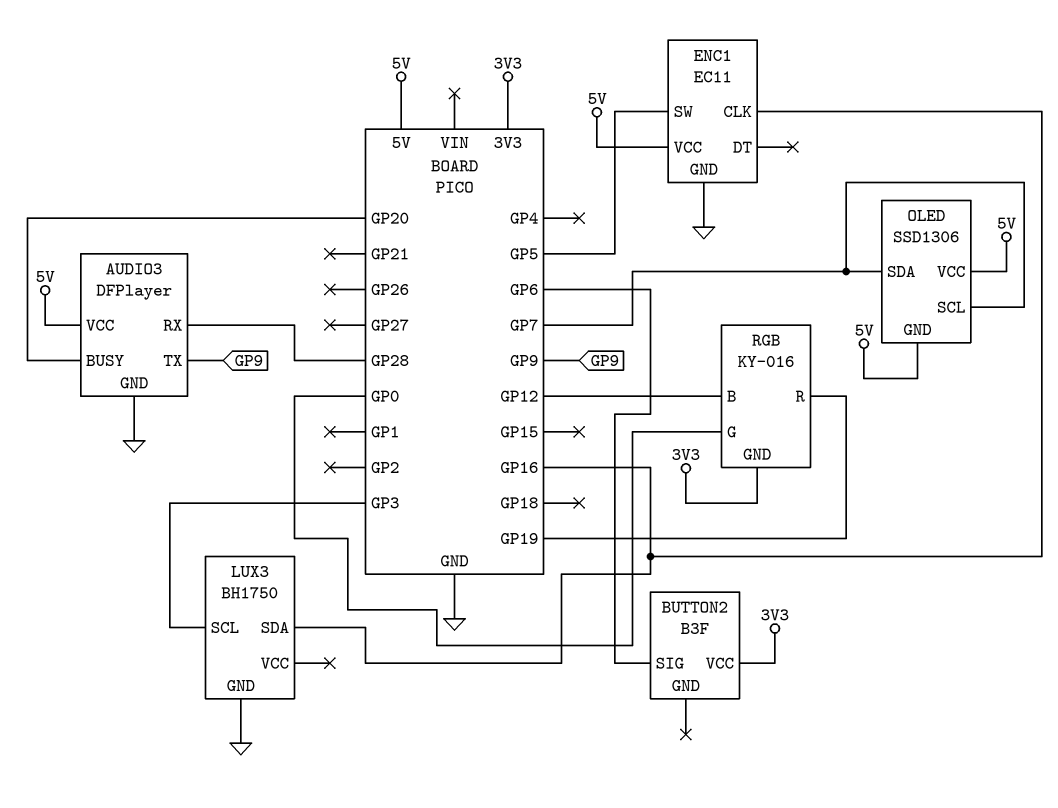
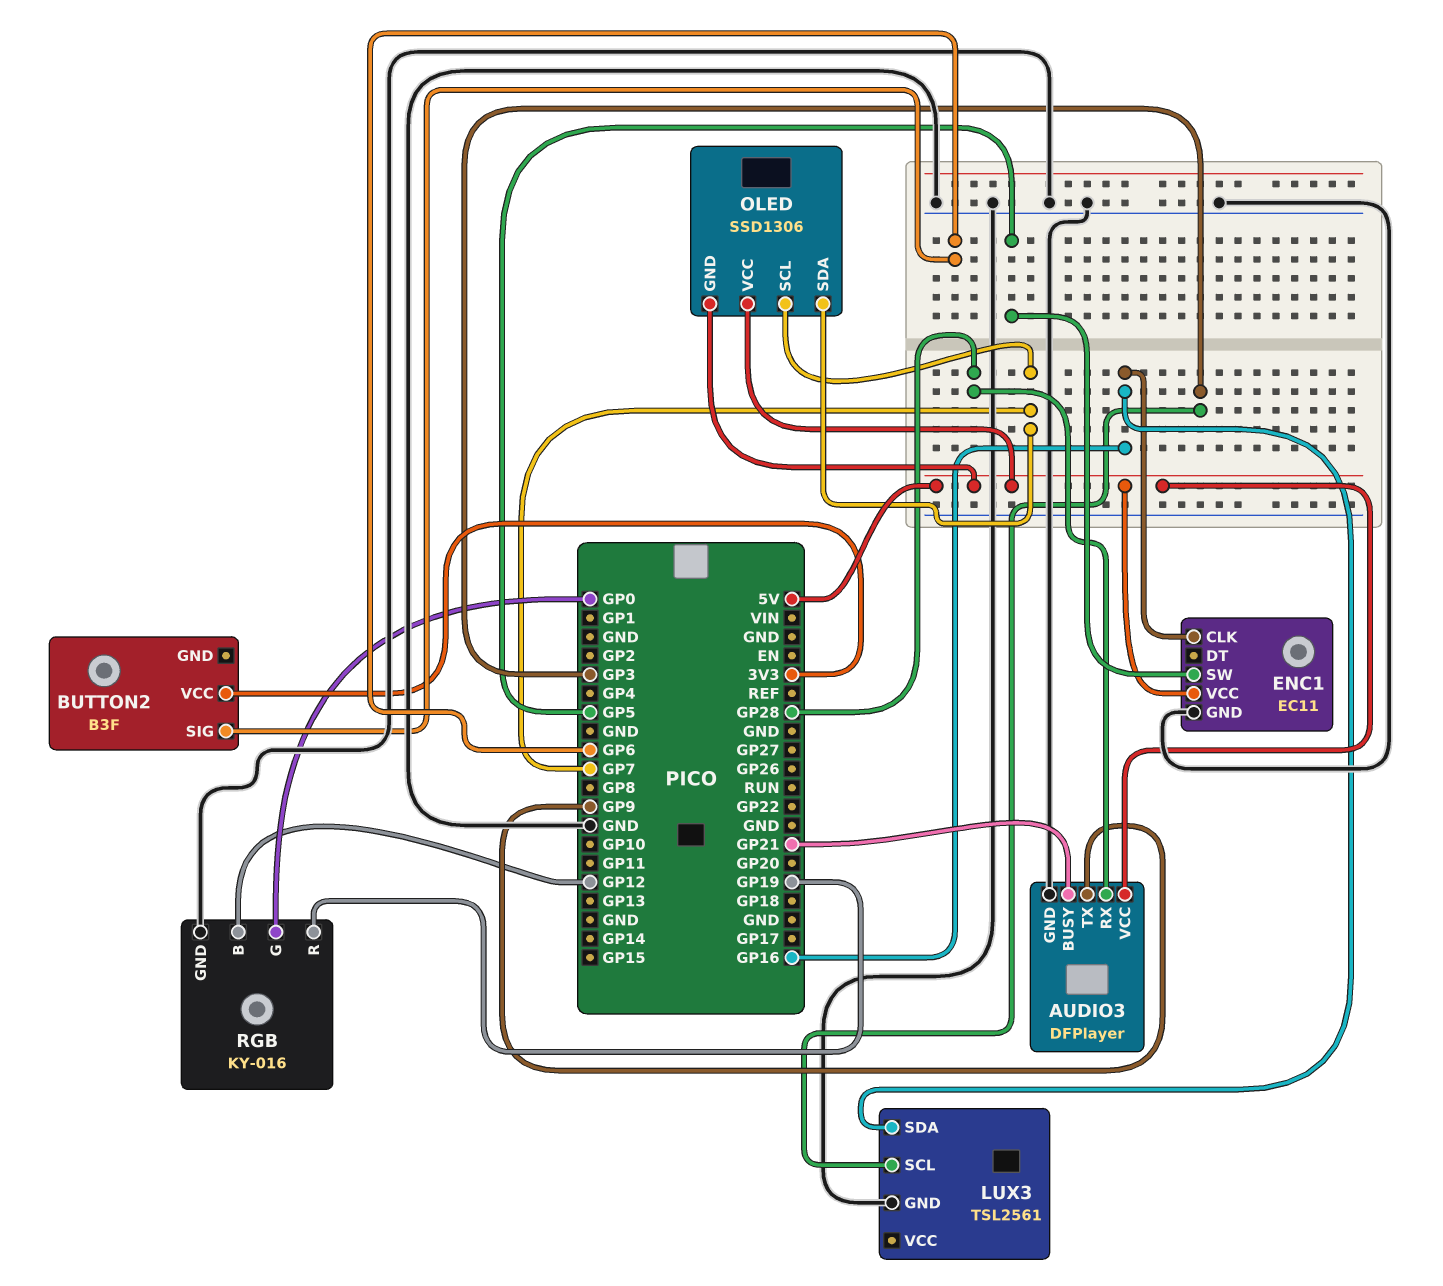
AUDIO3 pin BUSY: GP20 -> GP21
LUX3: BH1750 -> TSL2561
RGB pin GND: 3V3 -> GND

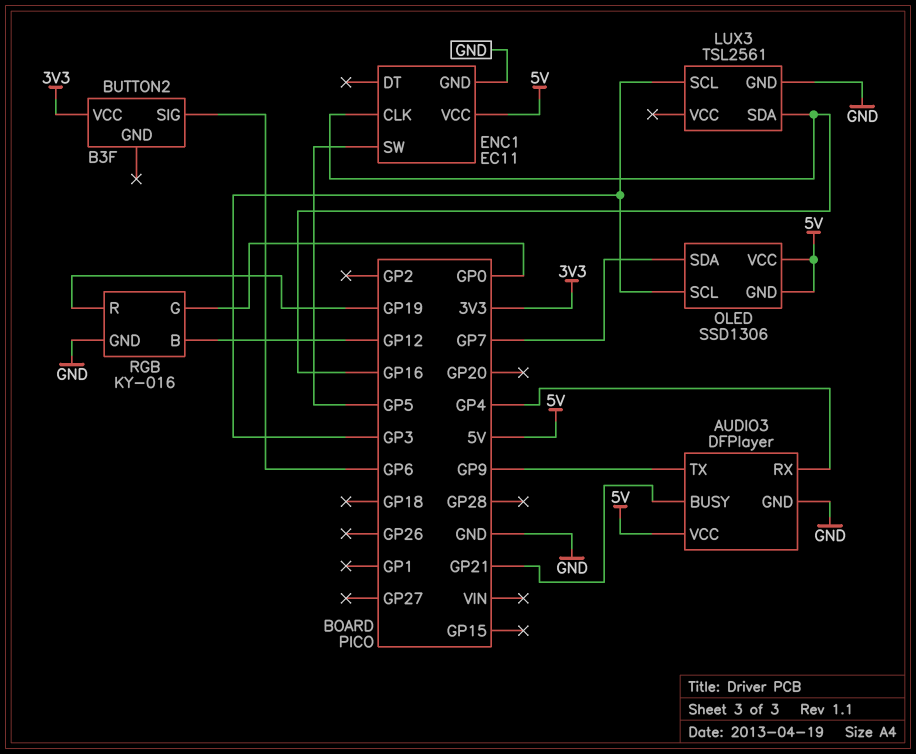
AUDIO3 pin RX: GP28 -> GP4
OLED pin SCL: GP7 -> GP3

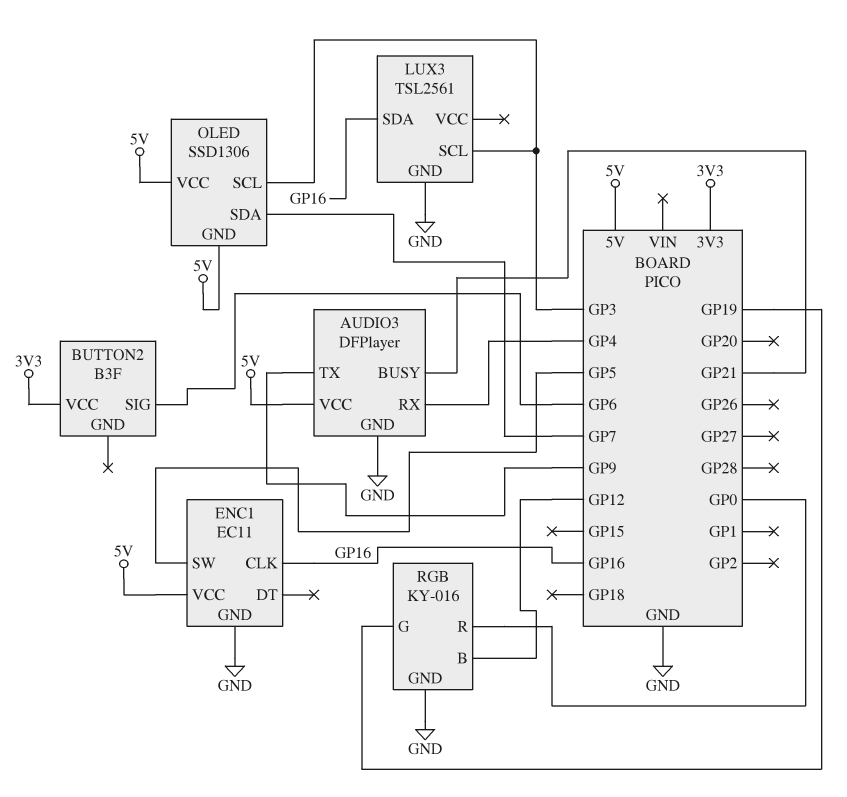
RGB pin G: GP0 -> GP19
RGB pin R: GP19 -> GP0

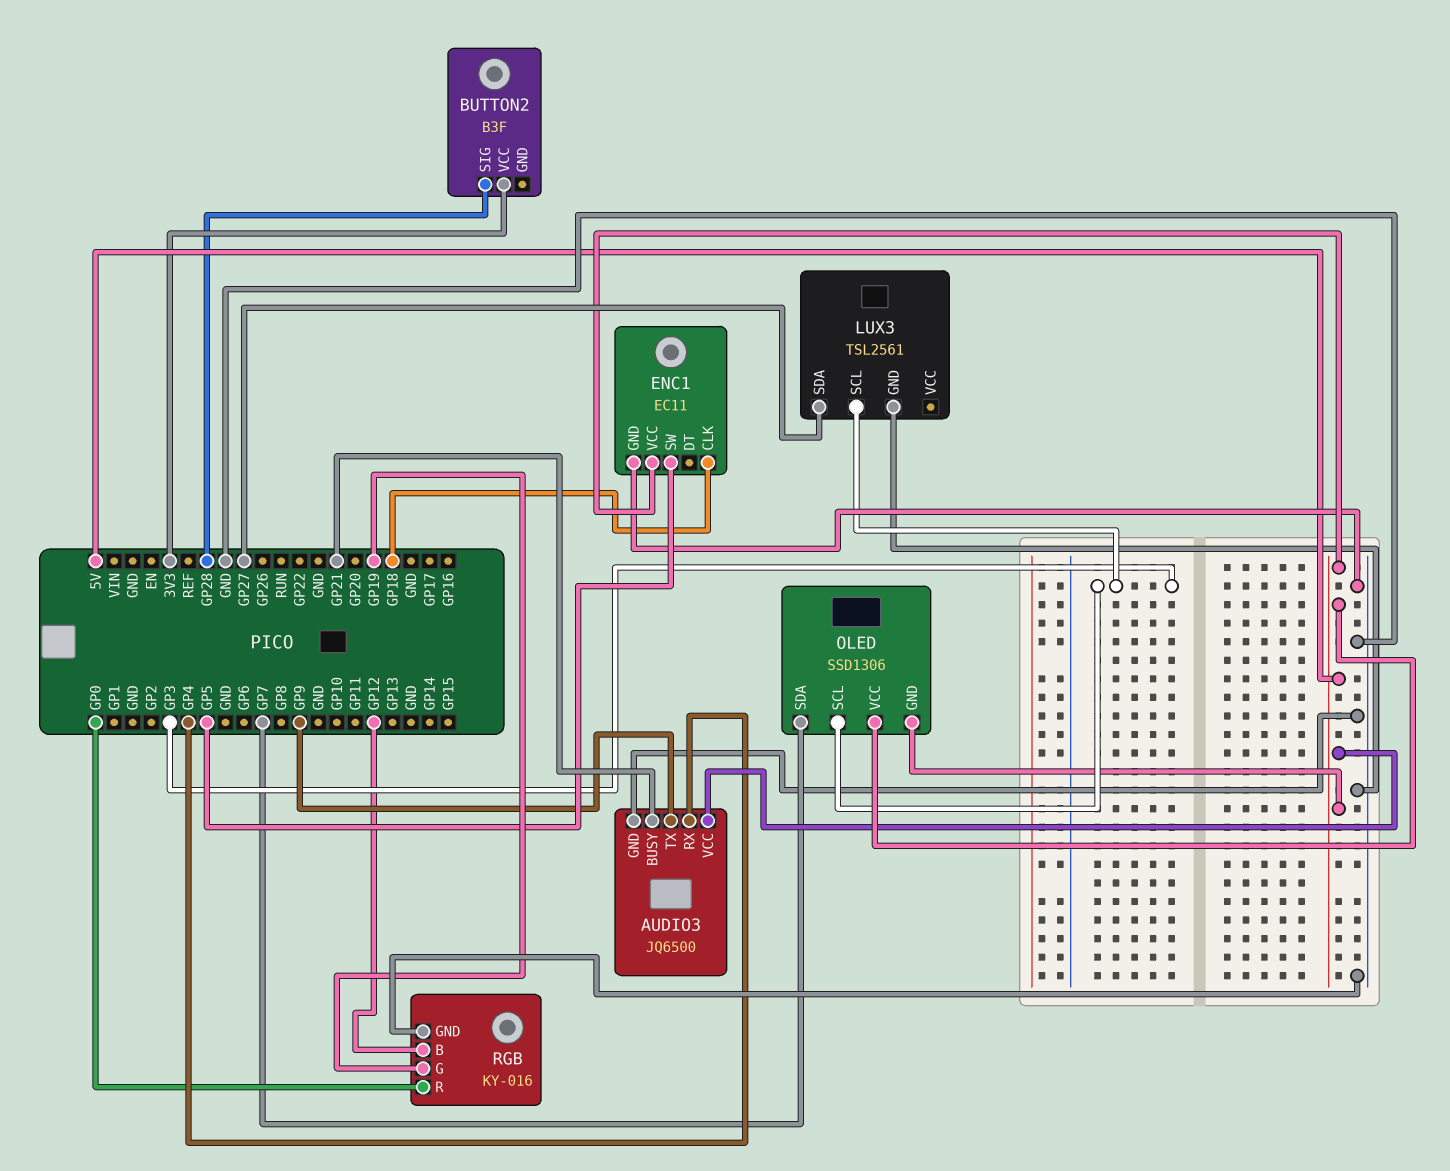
AUDIO3: DFPlayer -> JQ6500
BUTTON2 pin SIG: GP6 -> GP28
ENC1 pin CLK: GP16 -> GP18
LUX3 pin SDA: GP16 -> GP27

